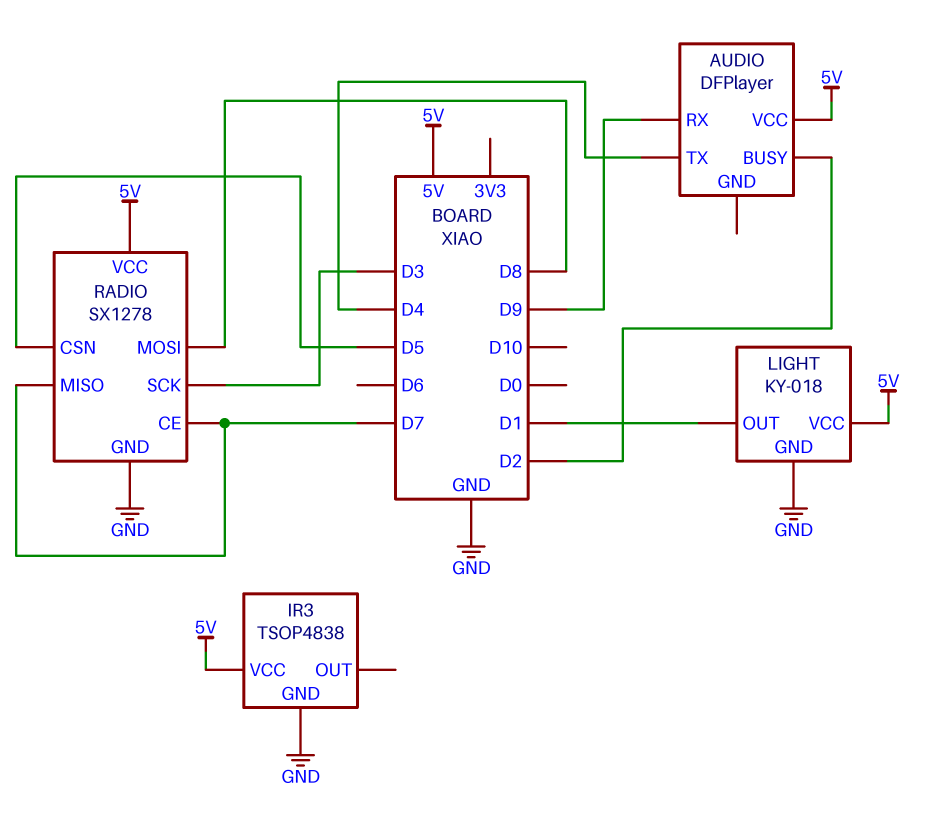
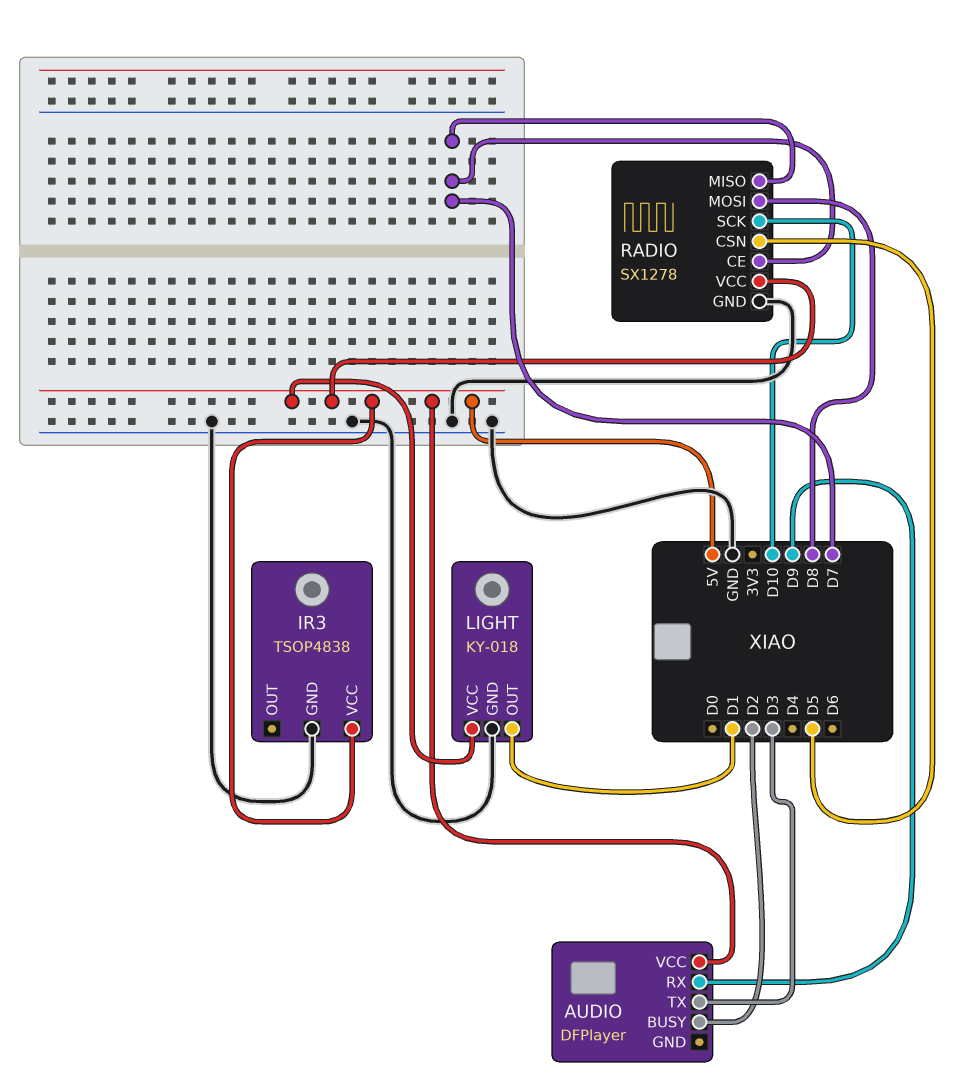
AUDIO pin TX: D4 -> D3
RADIO pin SCK: D3 -> D10

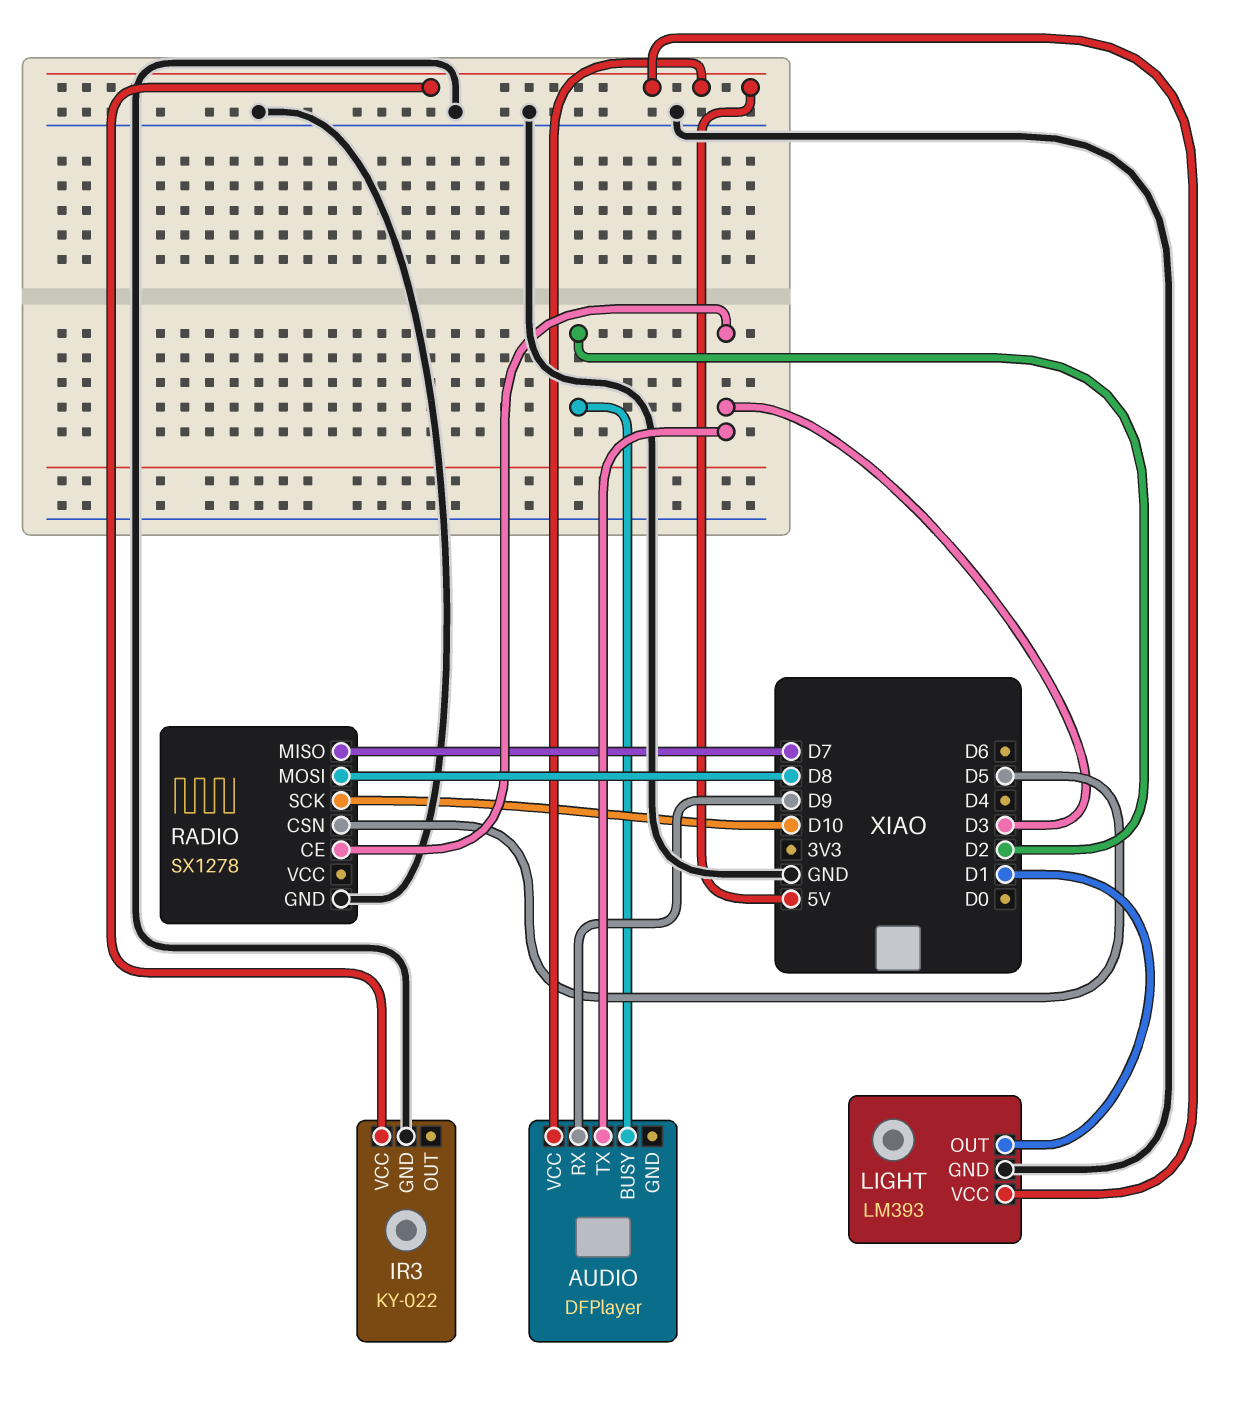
IR3: TSOP4838 -> KY-022
LIGHT: KY-018 -> LM393
RADIO pin CE: D7 -> D3
RADIO pin VCC: 5V -> none

